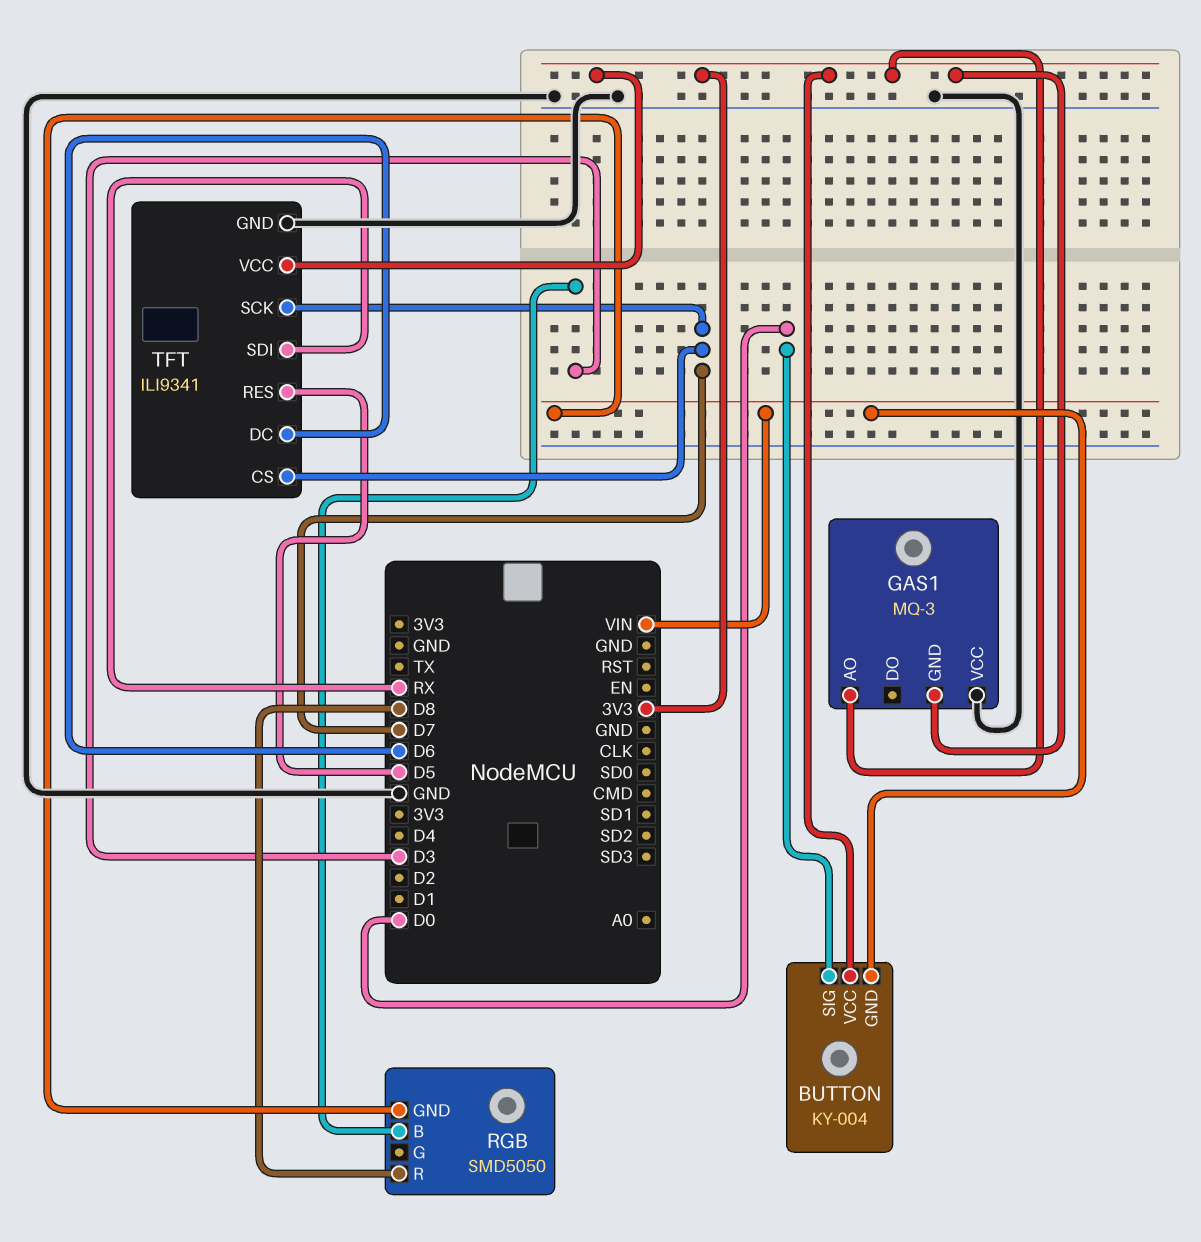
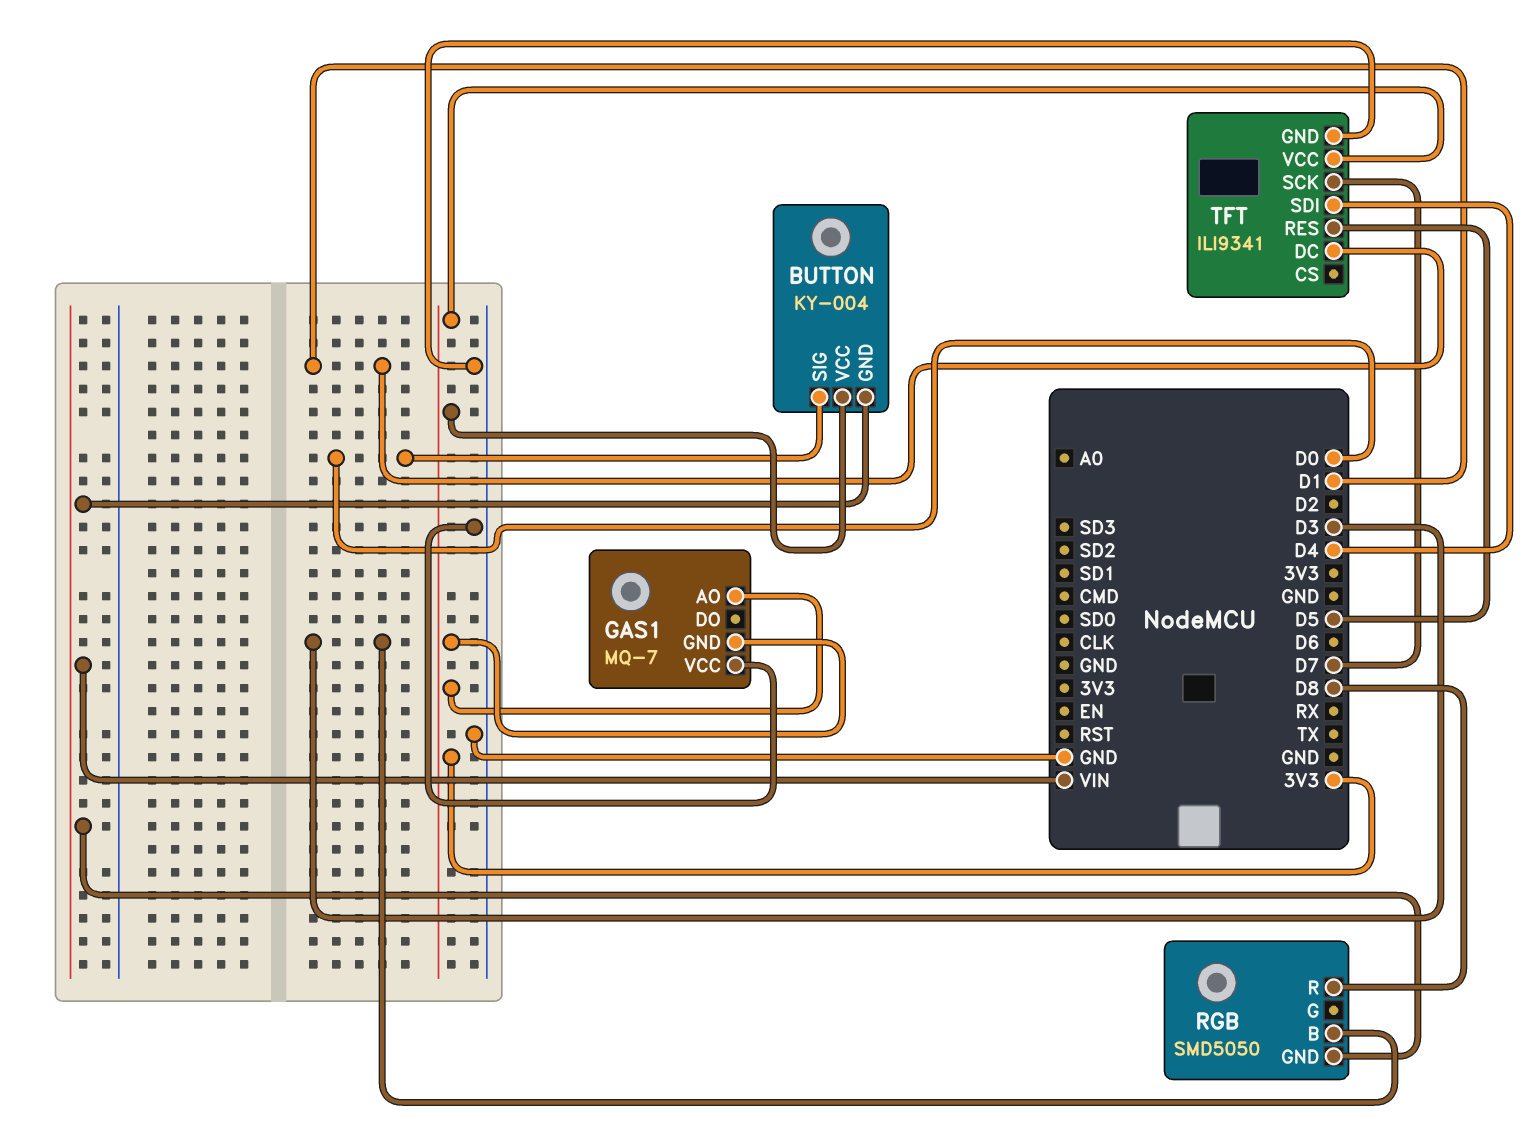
GAS1: MQ-3 -> MQ-7
TFT pin CS: D7 -> none
TFT pin DC: D6 -> D1
TFT pin SDI: RX -> D4

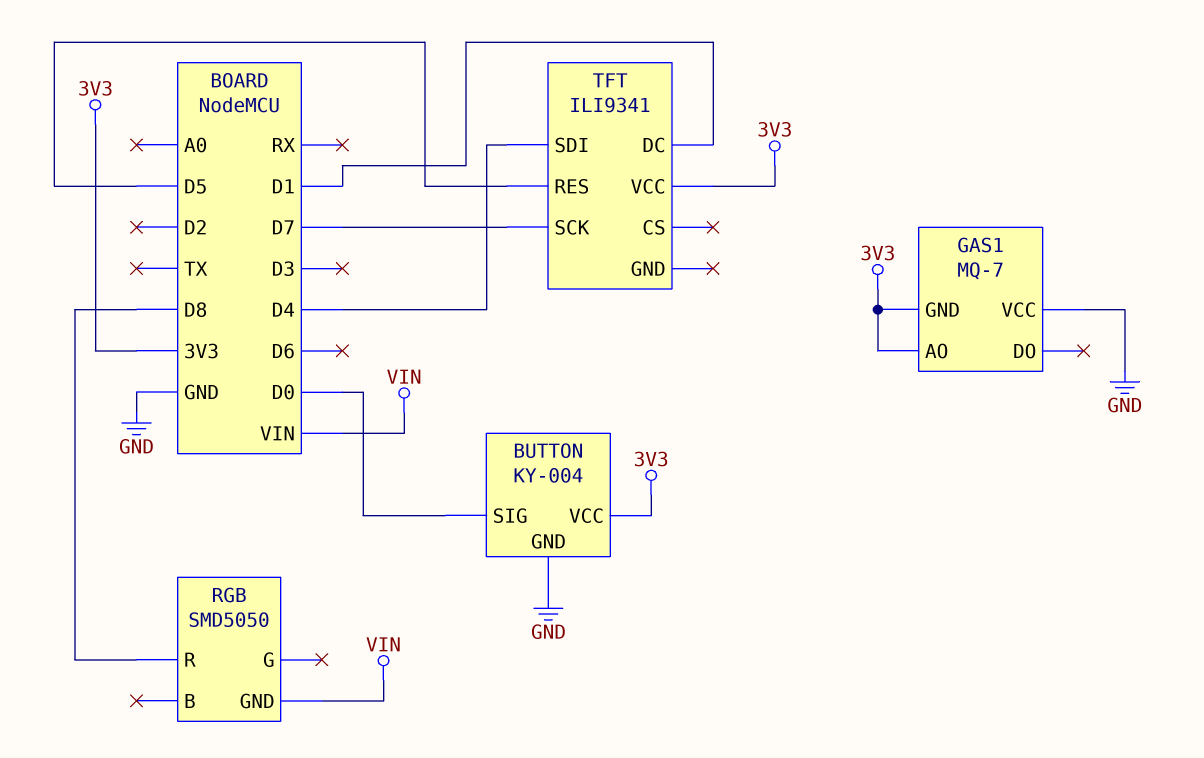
BUTTON pin GND: VIN -> GND
RGB pin B: D3 -> none
TFT pin GND: GND -> none

